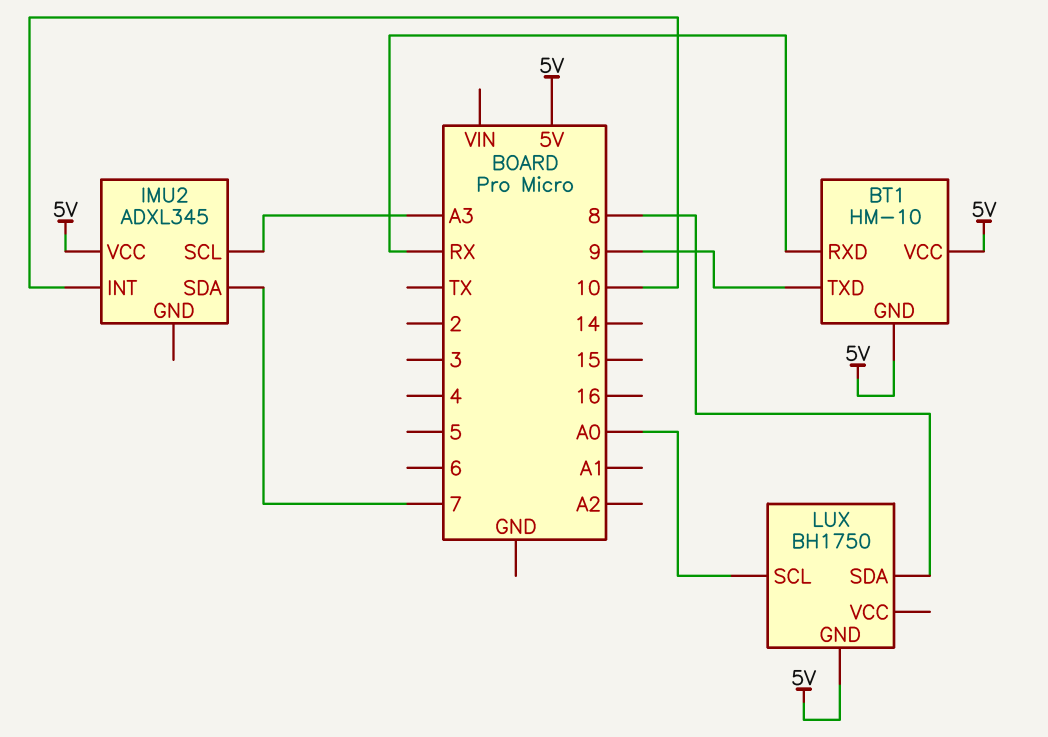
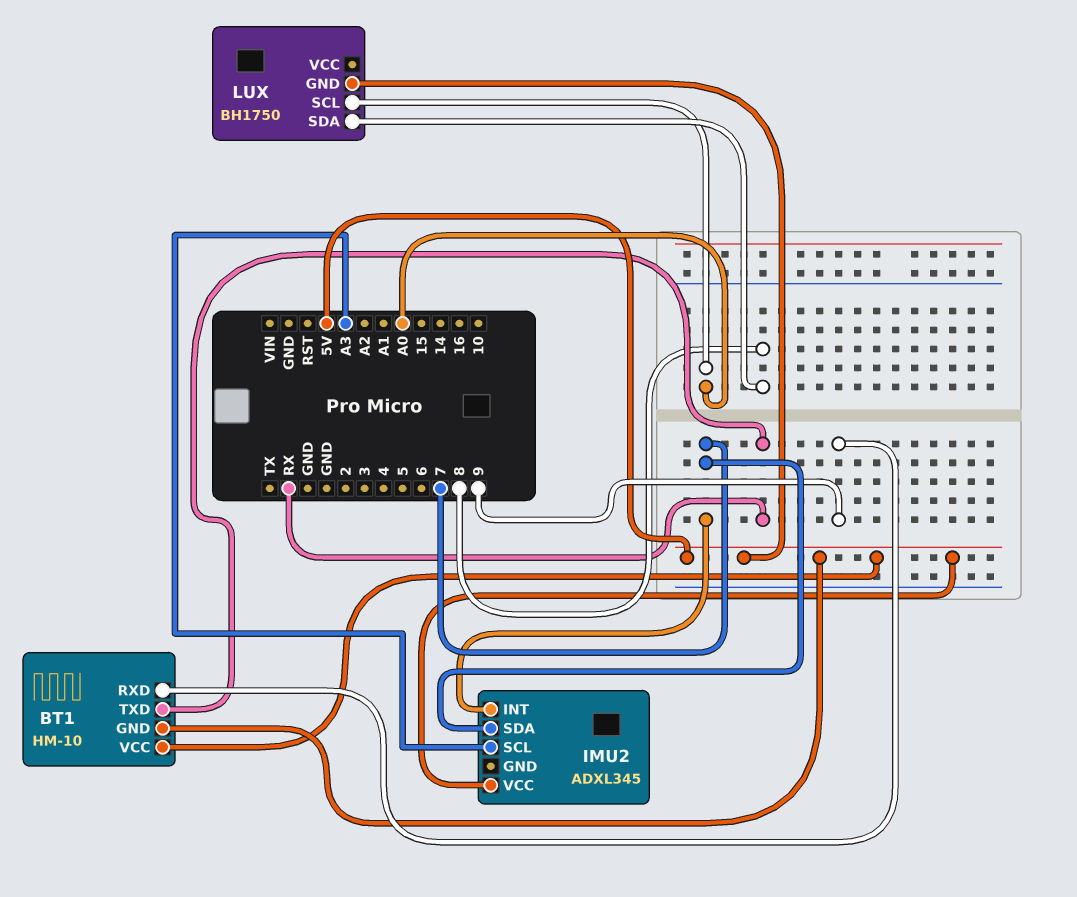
BT1 pin RXD: RX -> 9
BT1 pin TXD: 9 -> RX
IMU2 pin INT: 10 -> 7

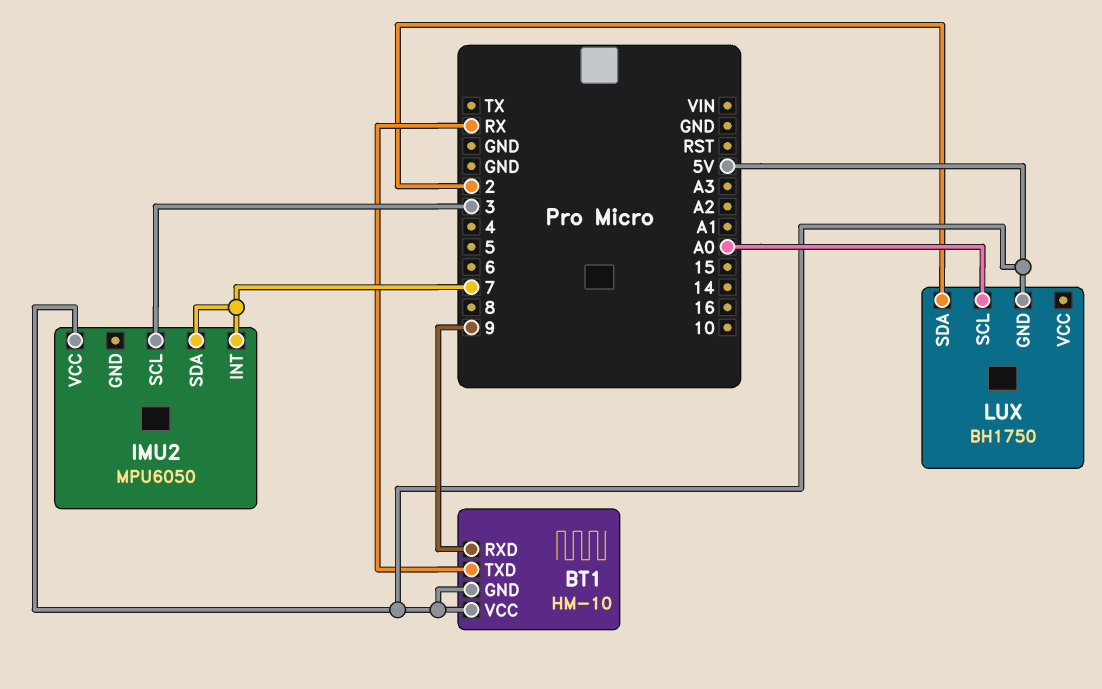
IMU2: ADXL345 -> MPU6050
IMU2 pin SCL: A3 -> 3
LUX pin SDA: 8 -> 2

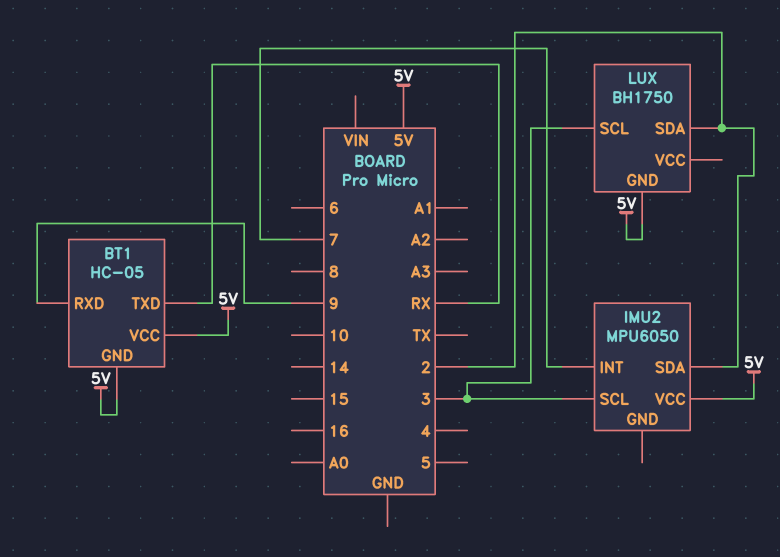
BT1: HM-10 -> HC-05
IMU2 pin SDA: 7 -> 2
LUX pin SCL: A0 -> 3

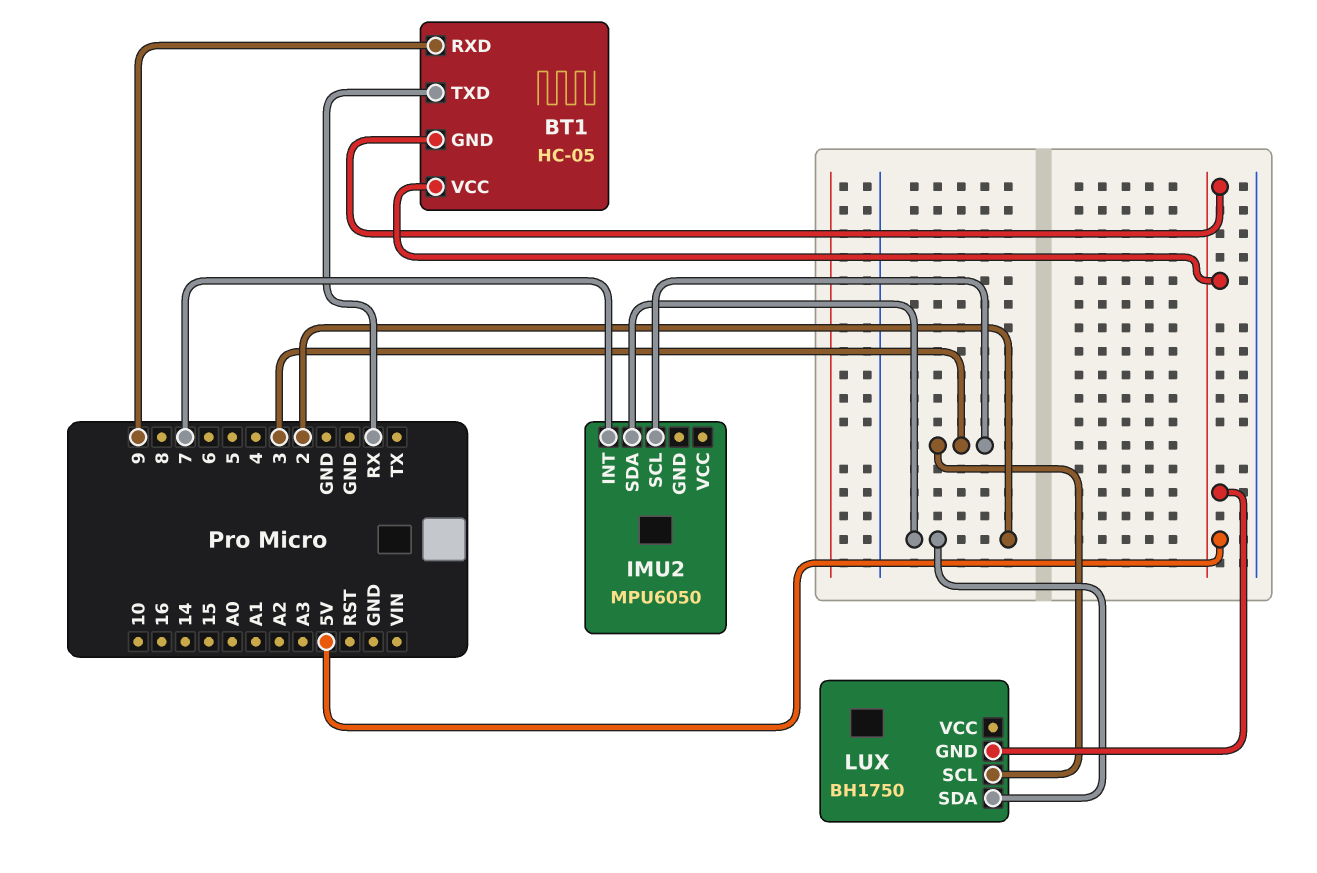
IMU2 pin VCC: 5V -> none

